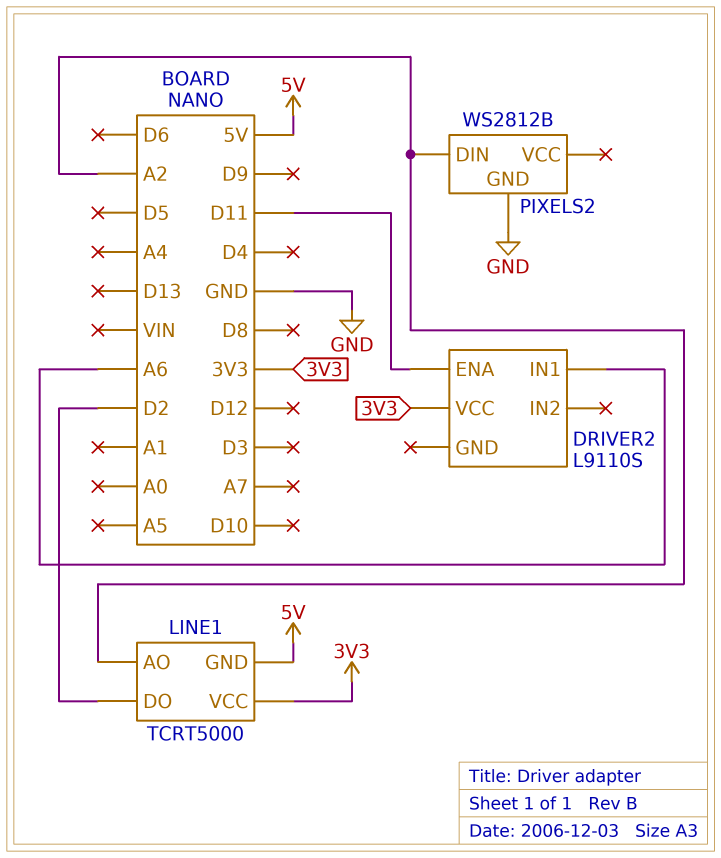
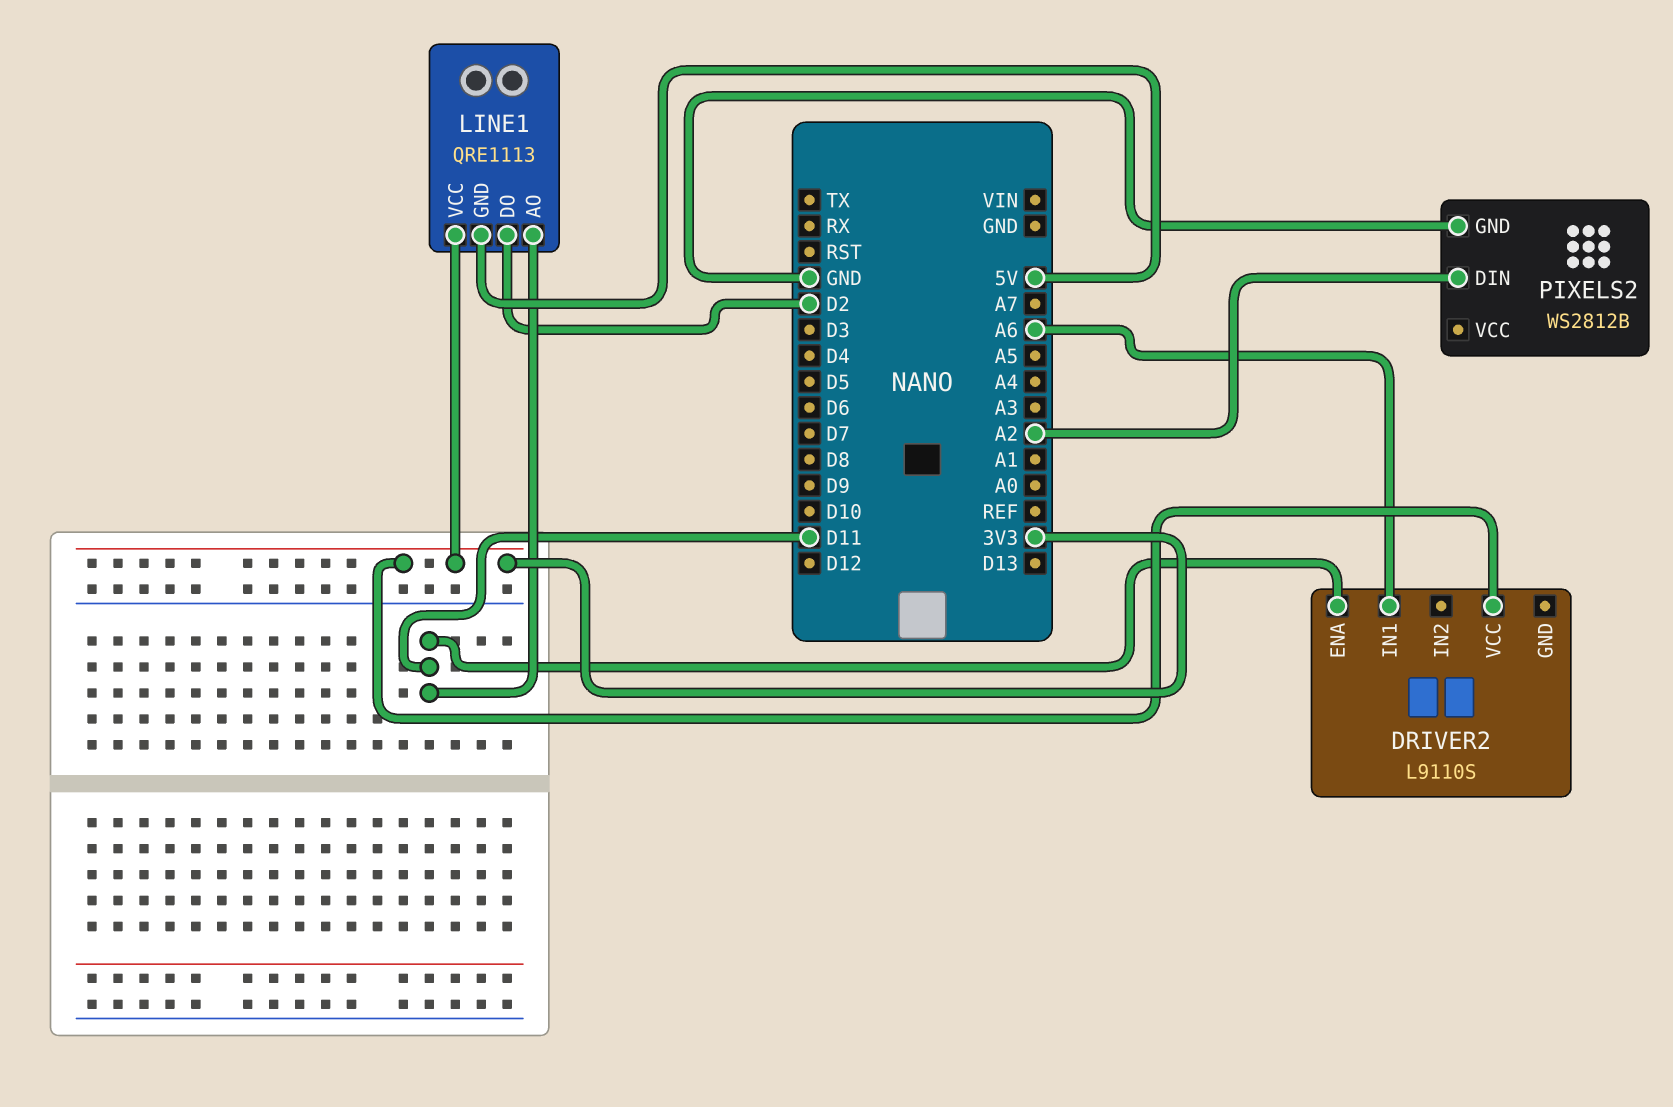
LINE1: TCRT5000 -> QRE1113
LINE1 pin AO: A2 -> D11

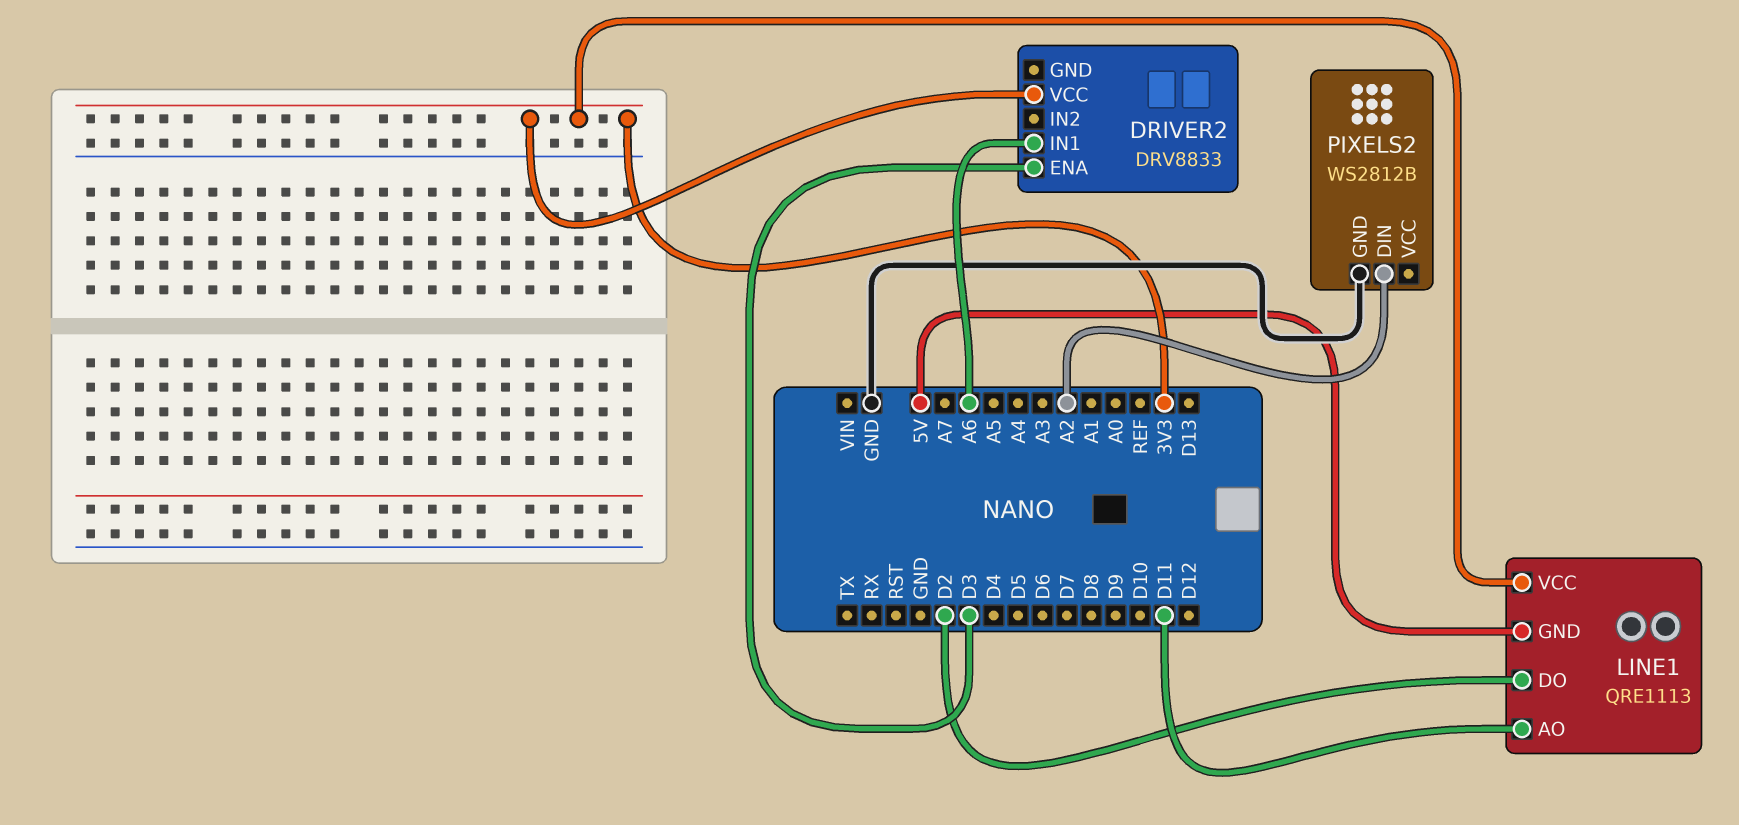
DRIVER2: L9110S -> DRV8833
DRIVER2 pin ENA: D11 -> D3

